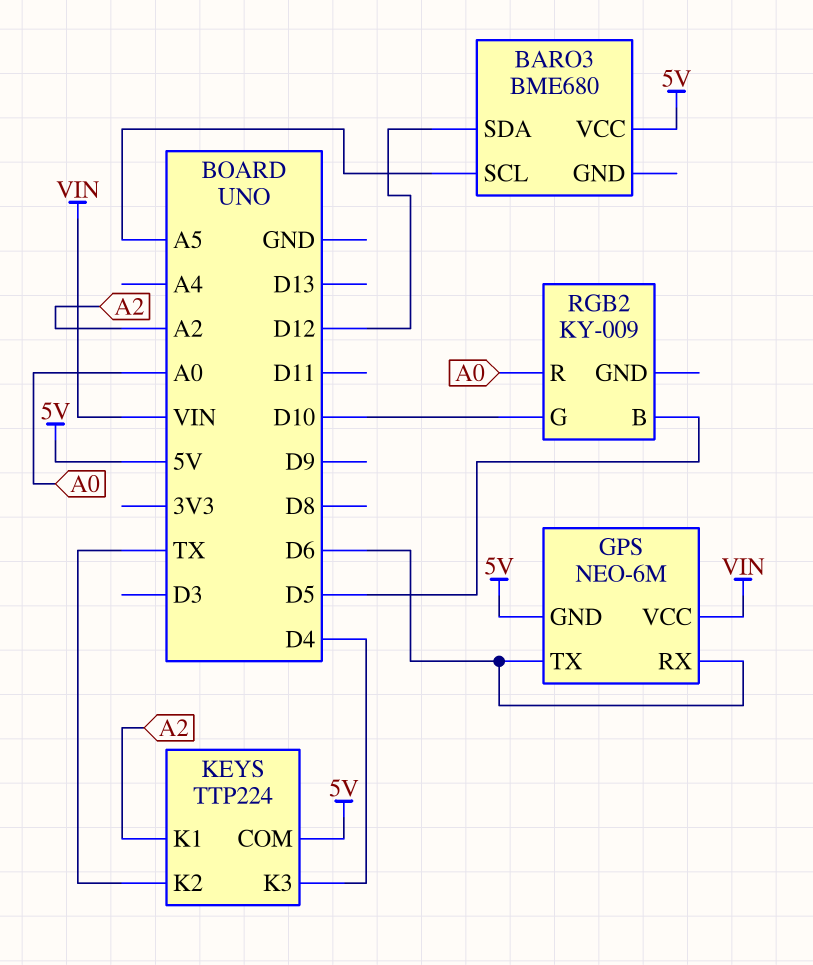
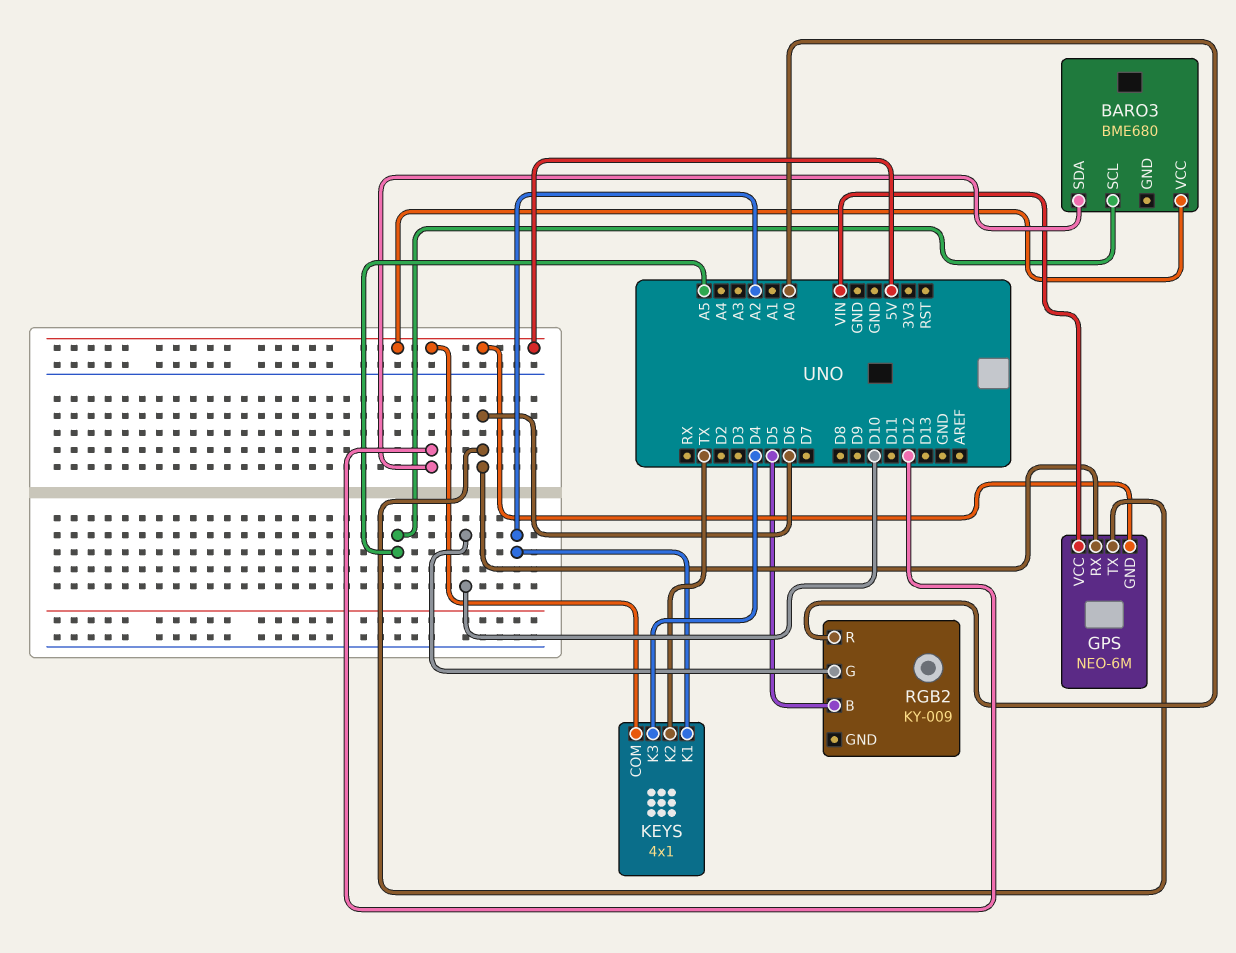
KEYS: TTP224 -> 4x1

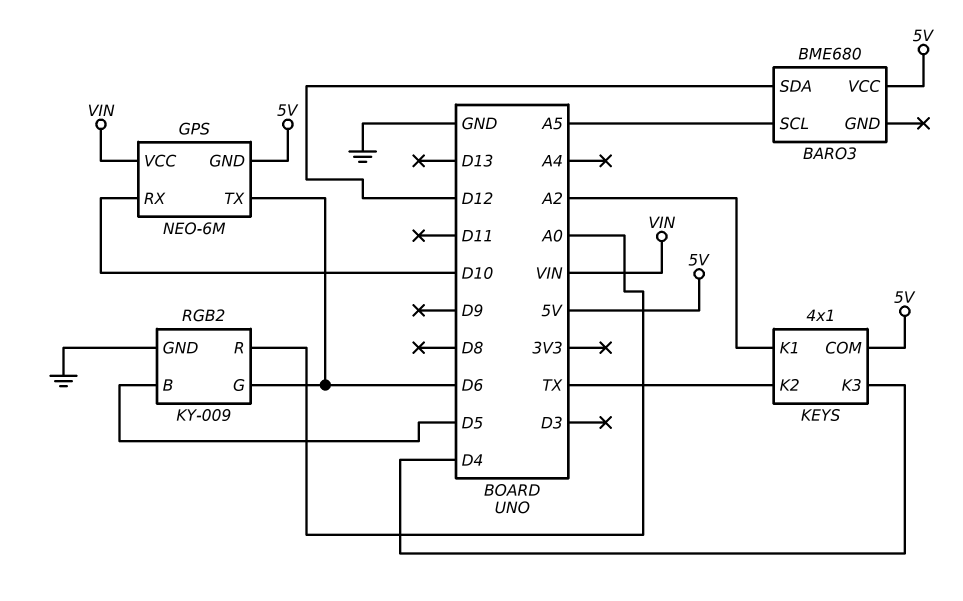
GPS pin RX: D6 -> D10
RGB2 pin G: D10 -> D6
RGB2 pin GND: none -> GND

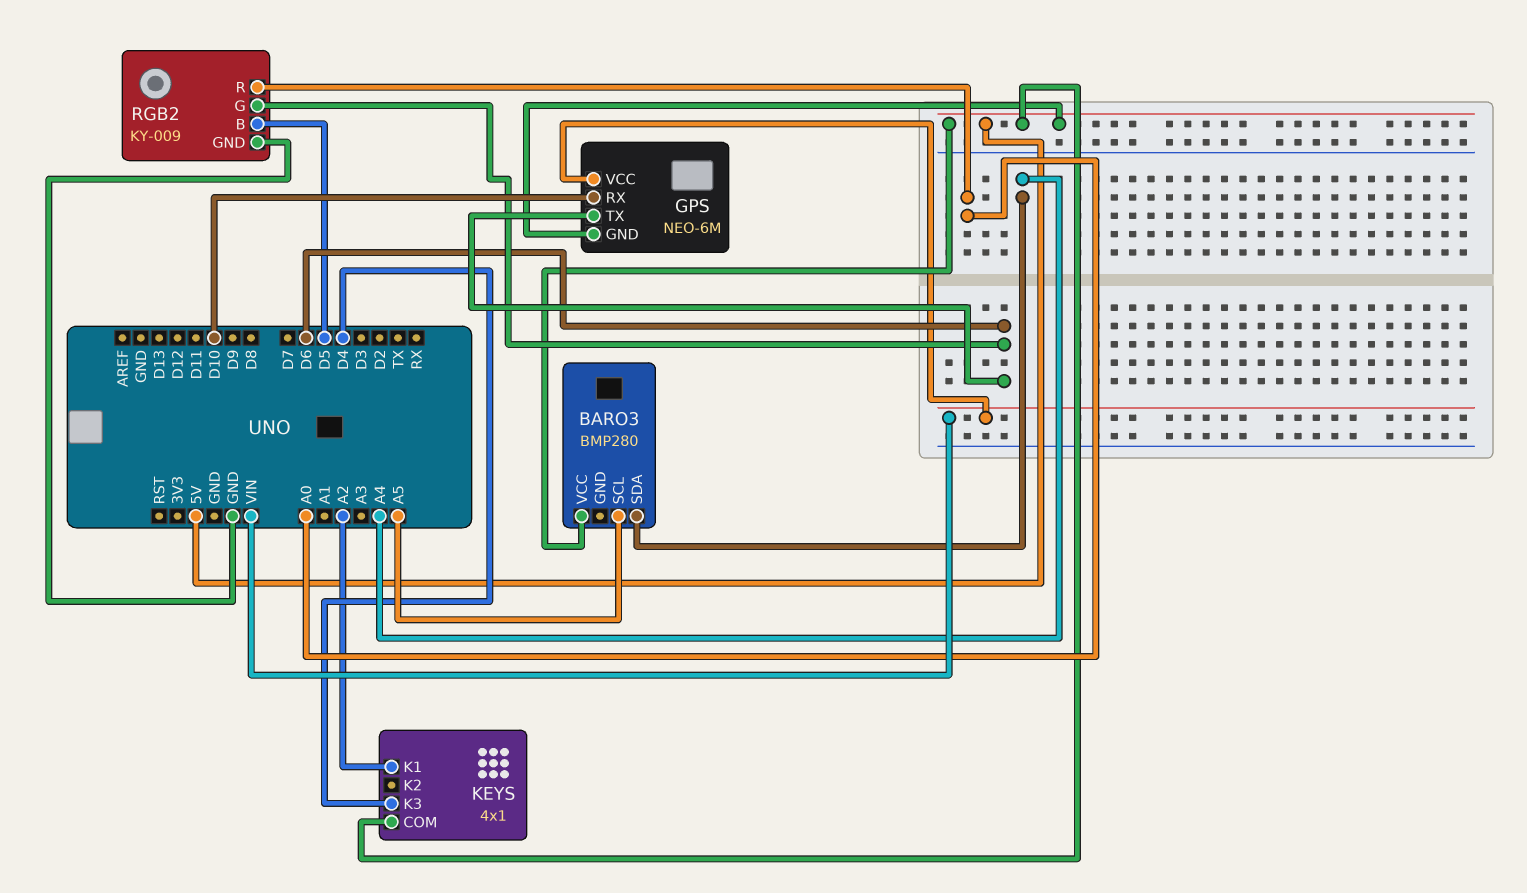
BARO3: BME680 -> BMP280
BARO3 pin SDA: D12 -> A4
KEYS pin K2: TX -> none

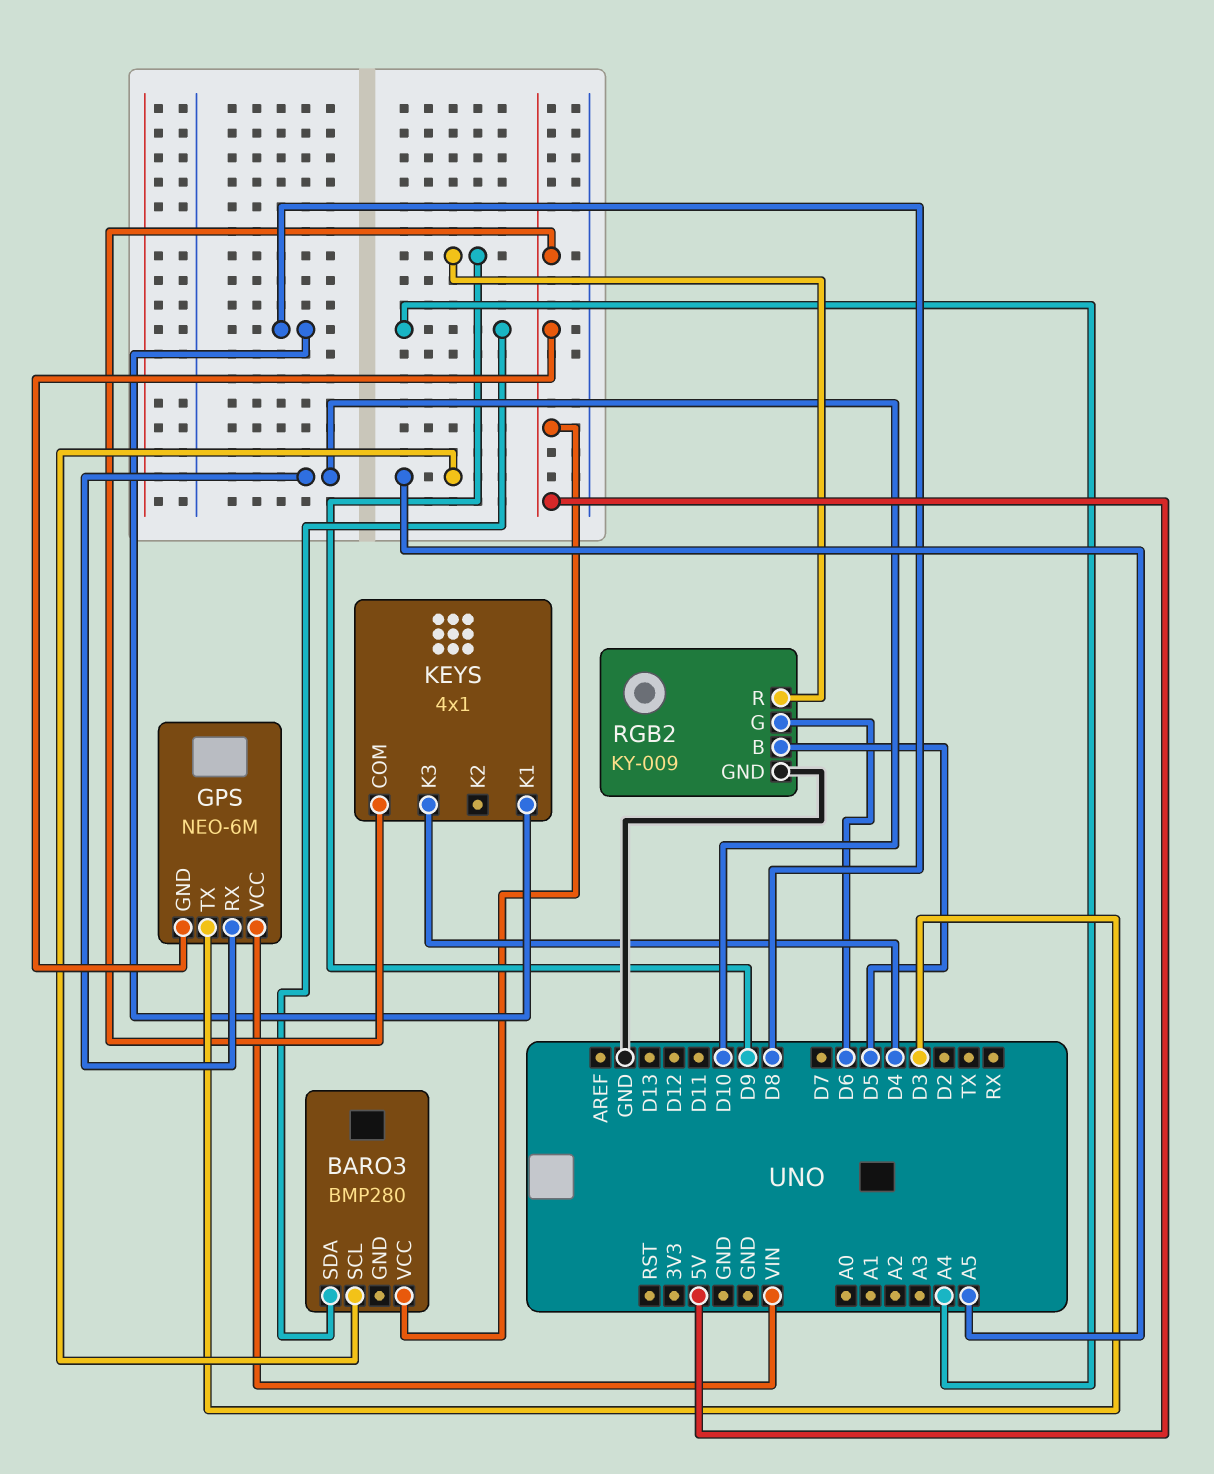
GPS pin TX: D6 -> D3
KEYS pin K1: A2 -> D8
RGB2 pin R: A0 -> D9

